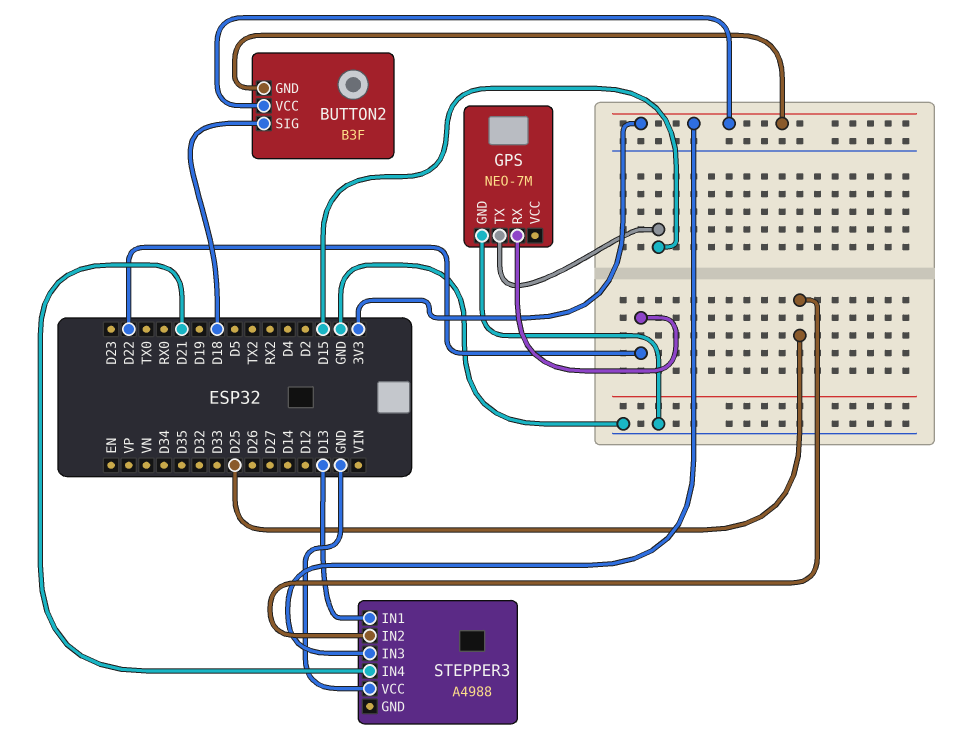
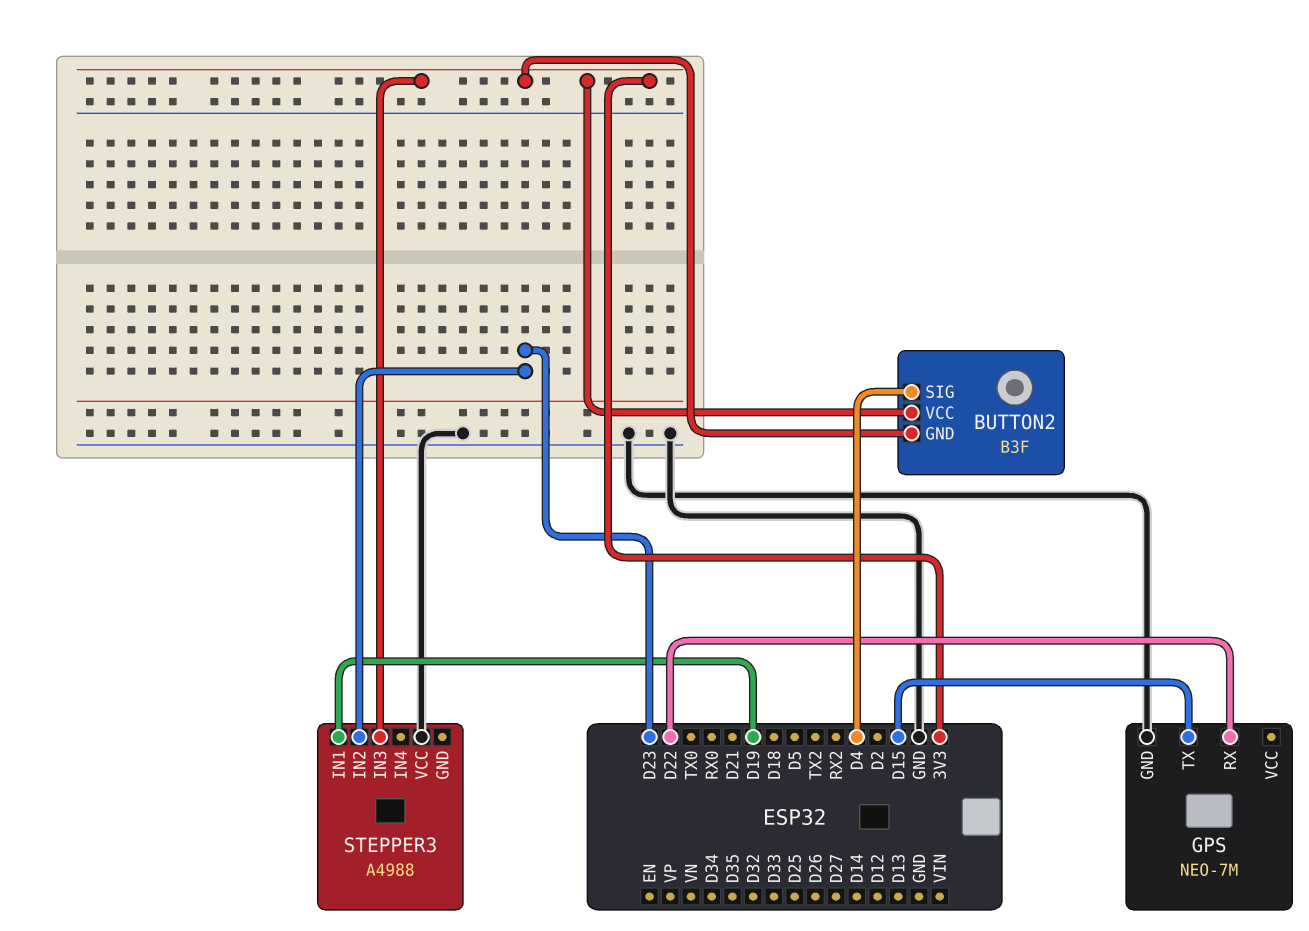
BUTTON2 pin SIG: D18 -> D4
STEPPER3 pin IN1: D13 -> D19
STEPPER3 pin IN2: D25 -> D23
STEPPER3 pin IN4: D21 -> none

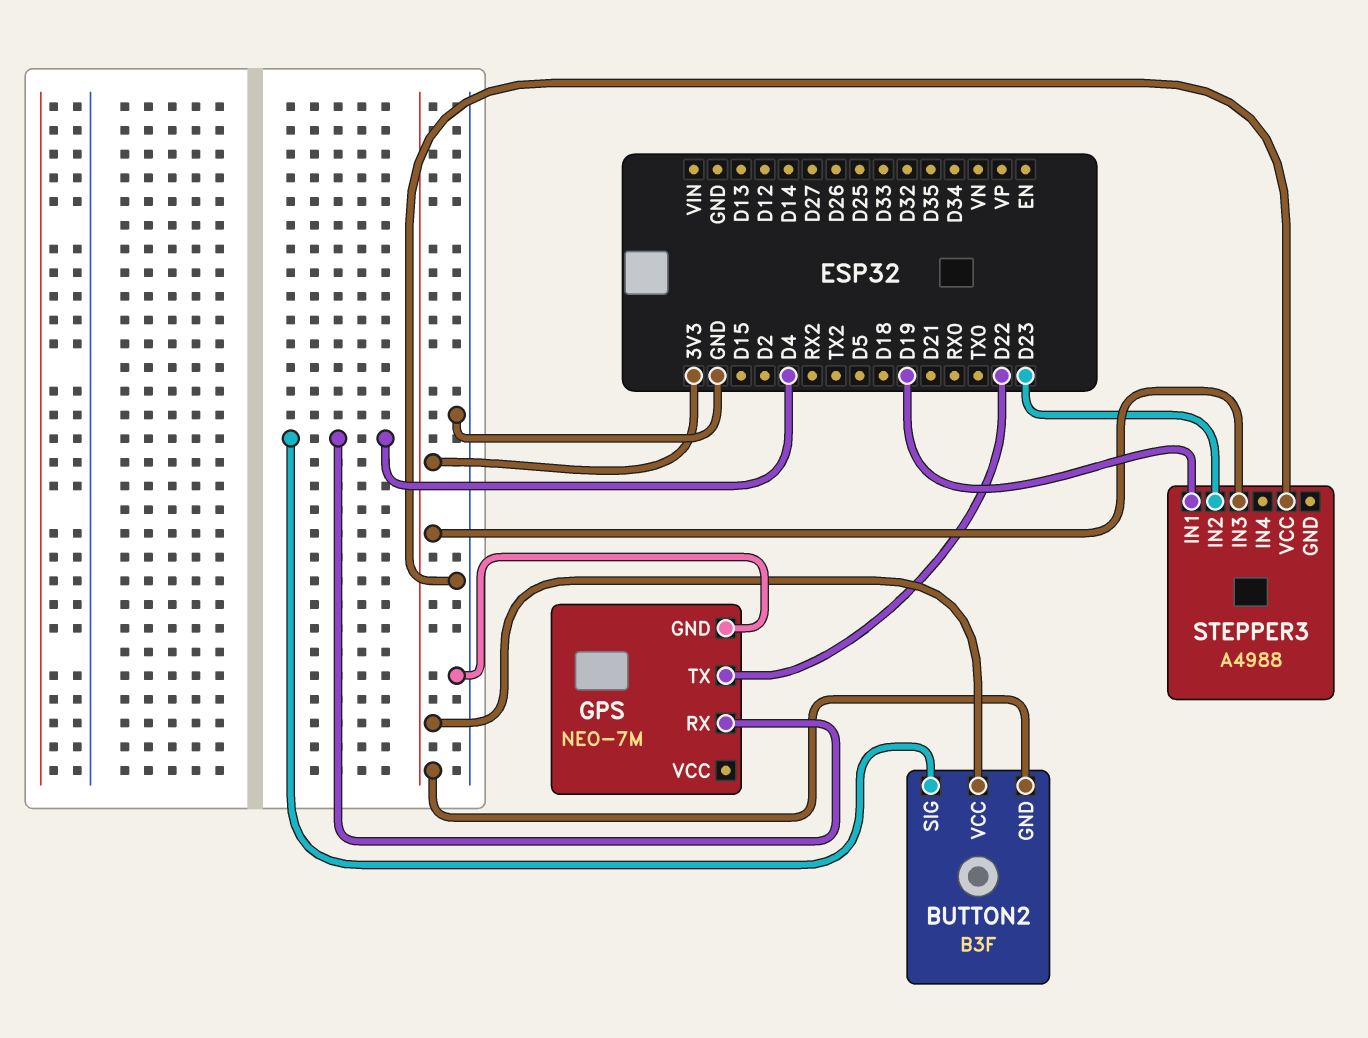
GPS pin RX: D22 -> D4
GPS pin TX: D15 -> D22

